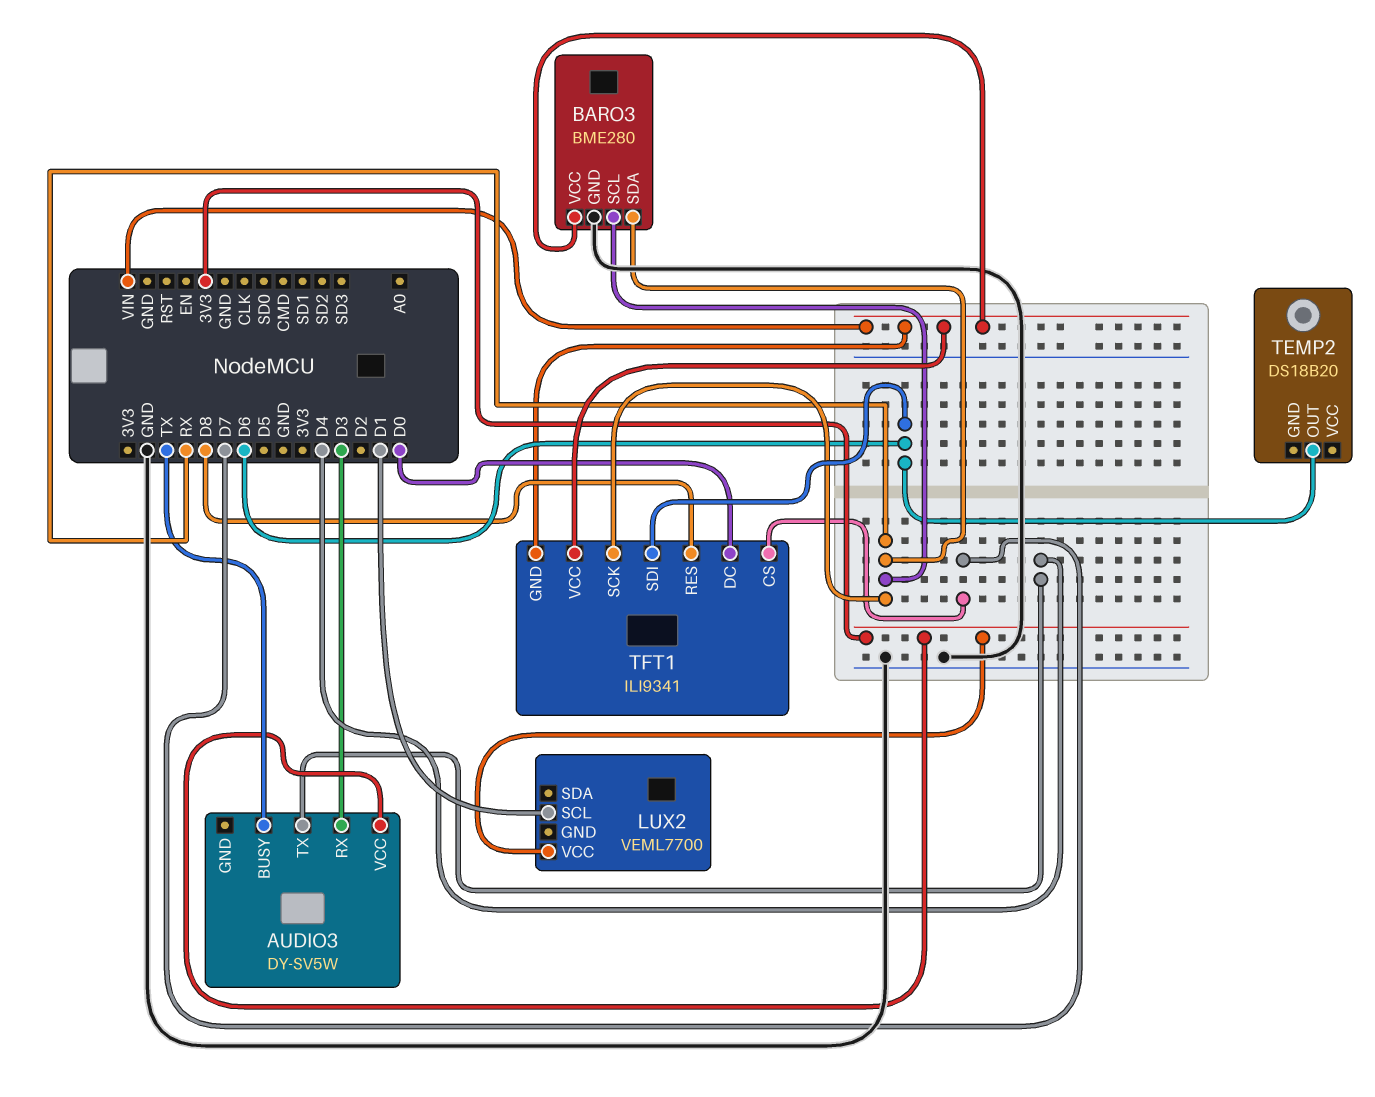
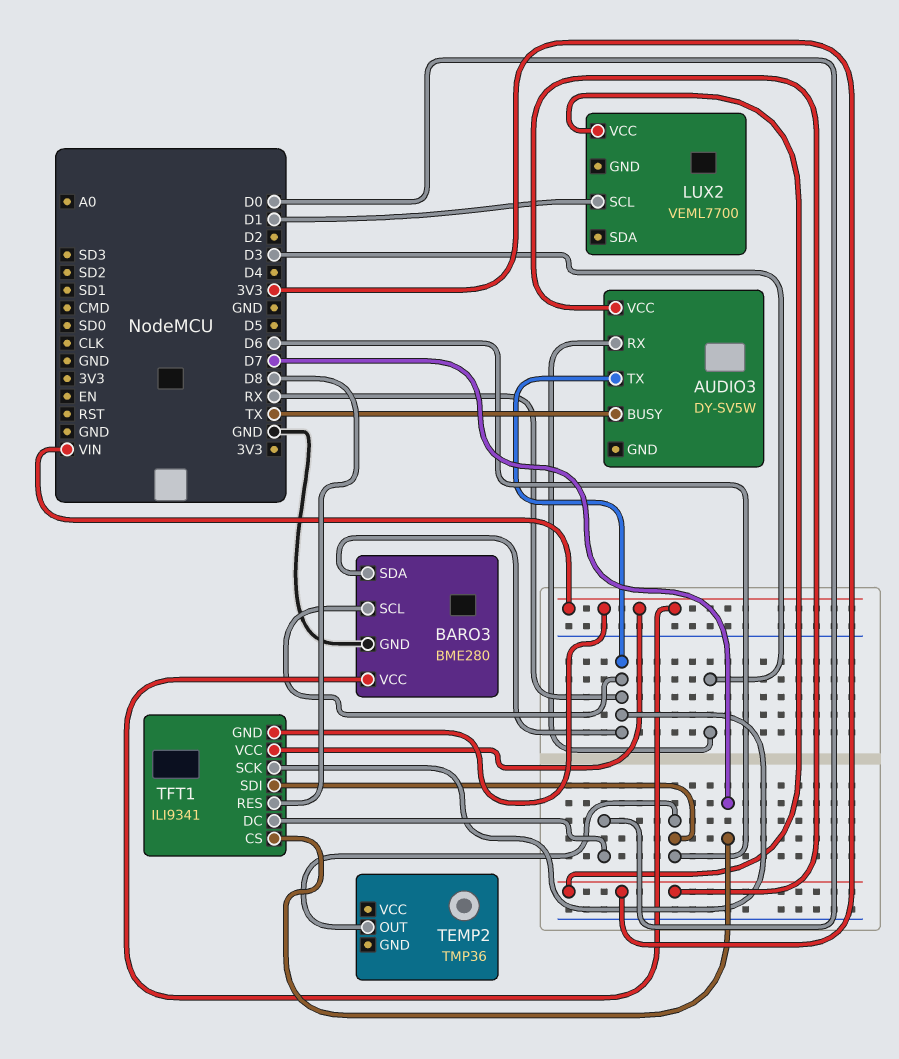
AUDIO3 pin TX: D4 -> RX
TEMP2: DS18B20 -> TMP36

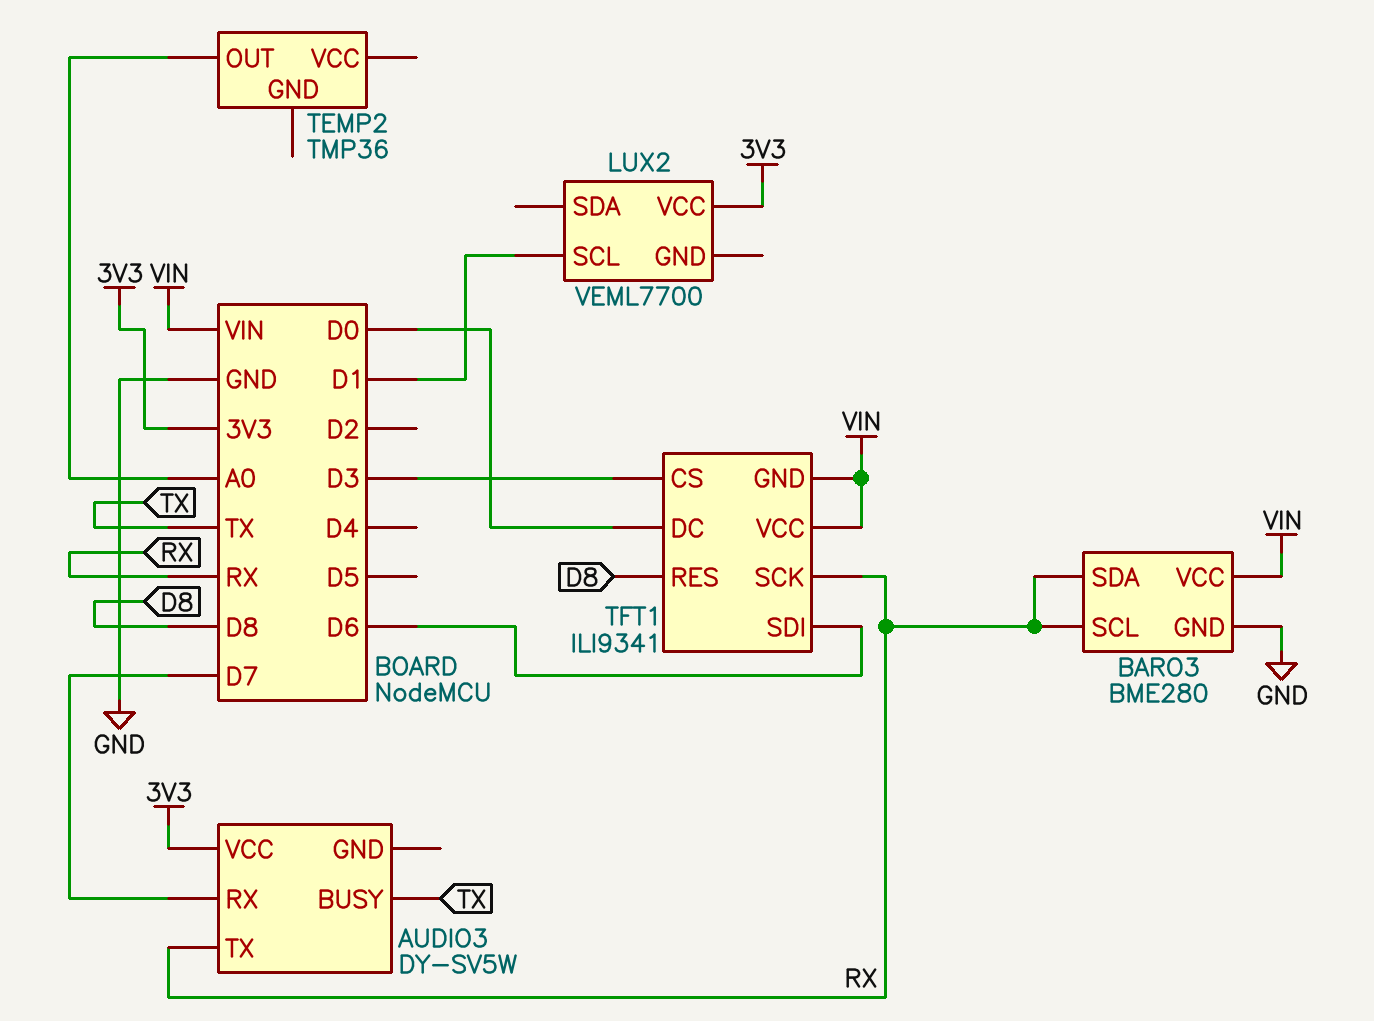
AUDIO3 pin RX: D3 -> D7
TEMP2 pin OUT: D6 -> A0
TFT1 pin CS: D7 -> D3

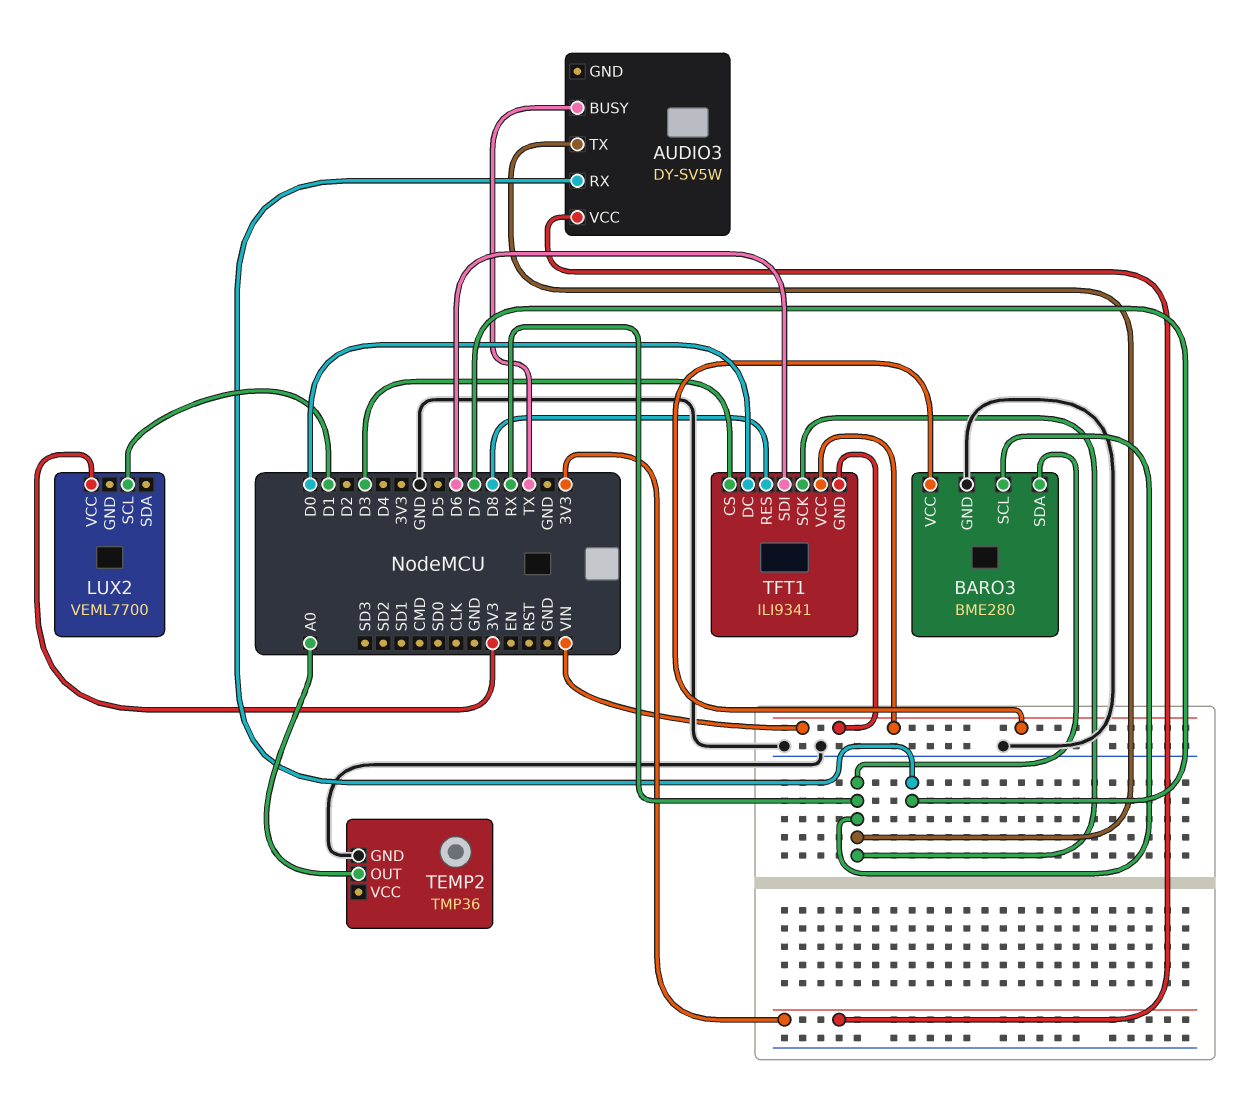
TEMP2 pin GND: none -> GND

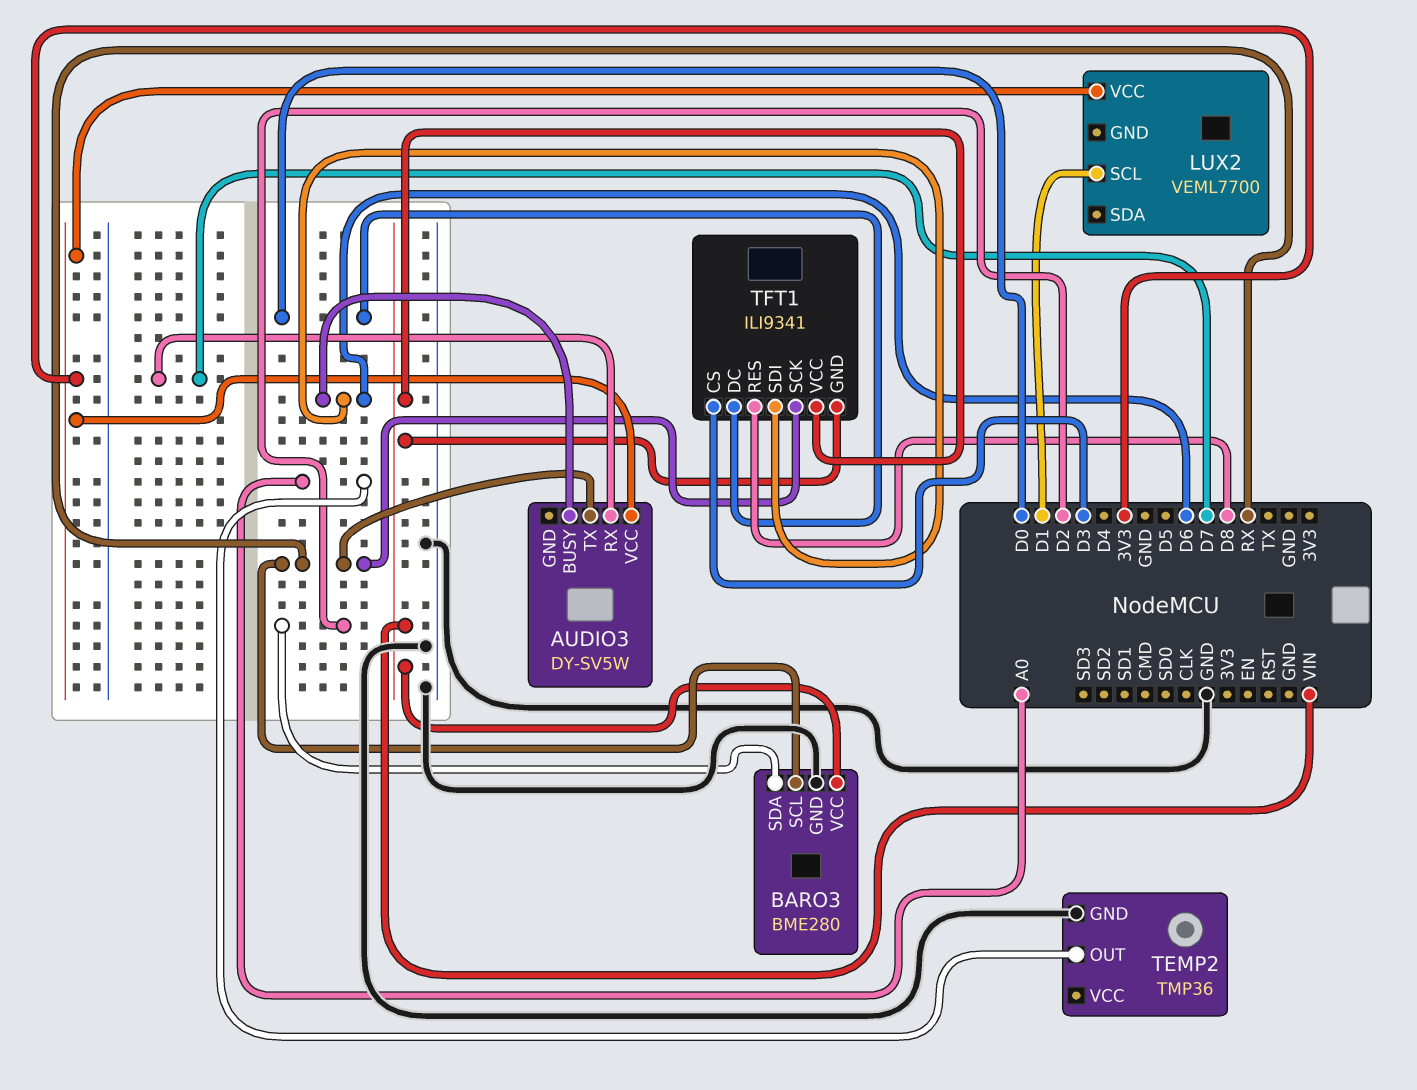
AUDIO3 pin BUSY: TX -> D6
BARO3 pin SDA: RX -> D2

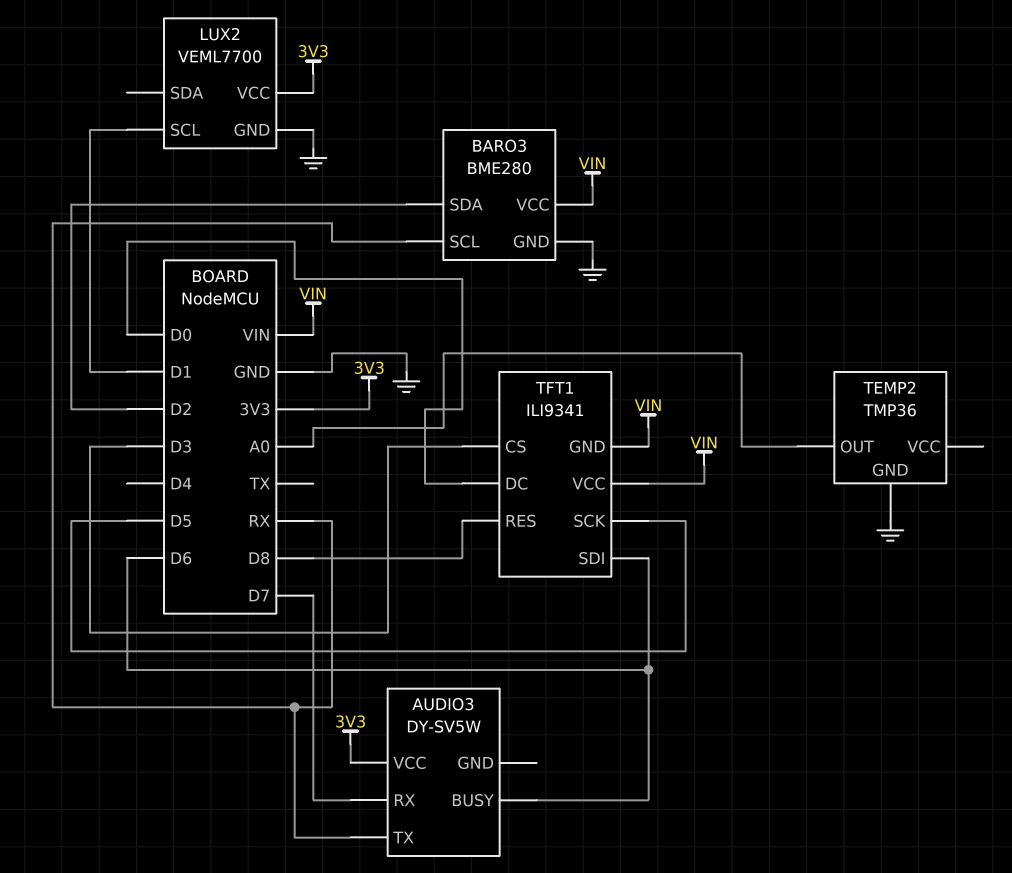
LUX2 pin GND: none -> GND
TFT1 pin SCK: RX -> D5

